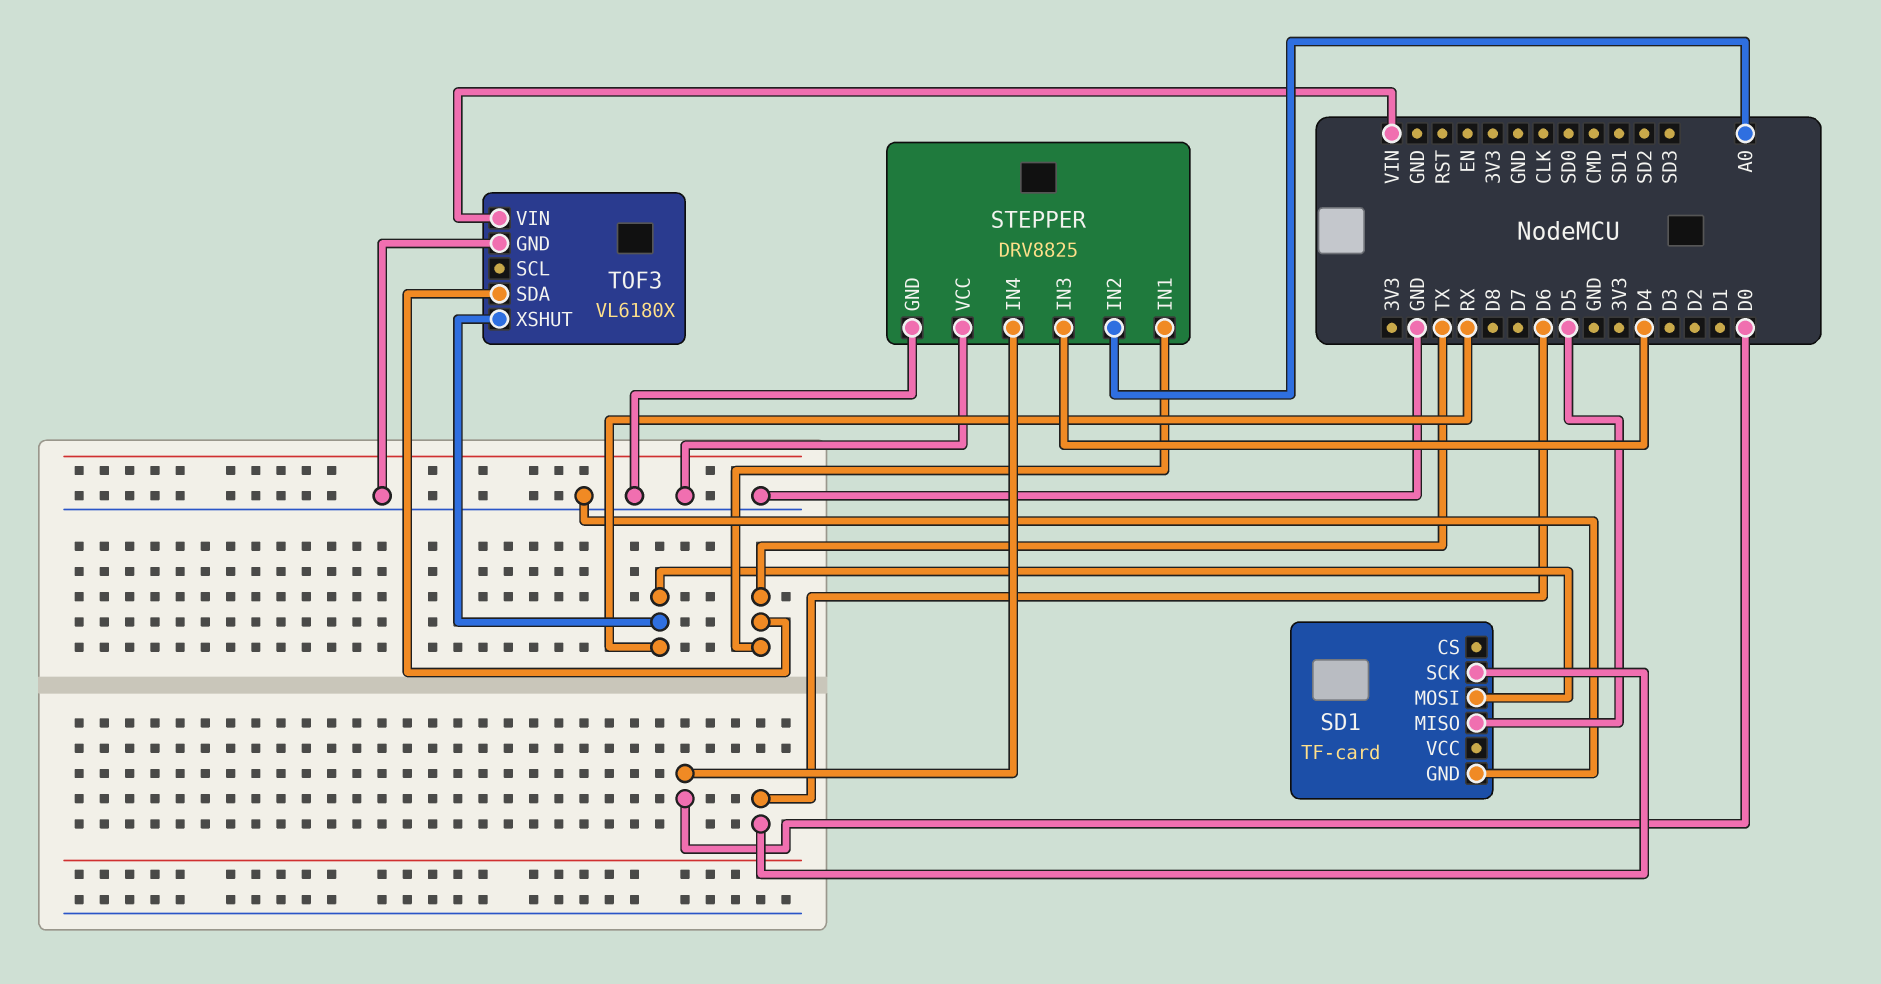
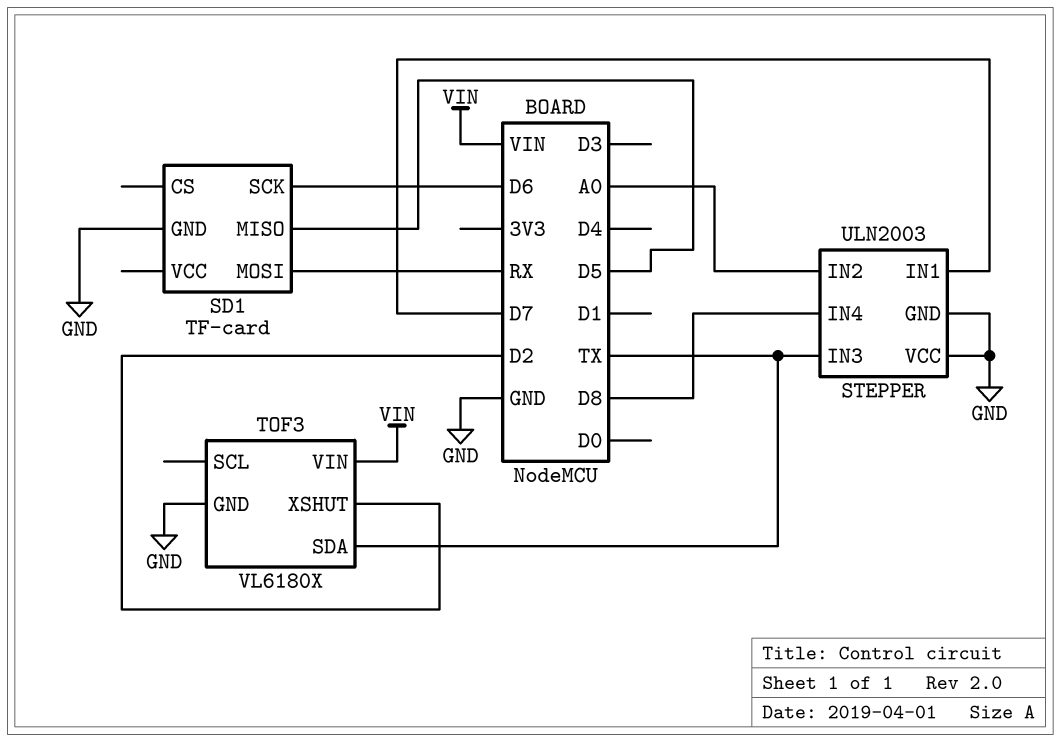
STEPPER: DRV8825 -> ULN2003
STEPPER pin IN1: TX -> D7
STEPPER pin IN3: D4 -> TX
STEPPER pin IN4: D0 -> D8
TOF3 pin XSHUT: RX -> D2

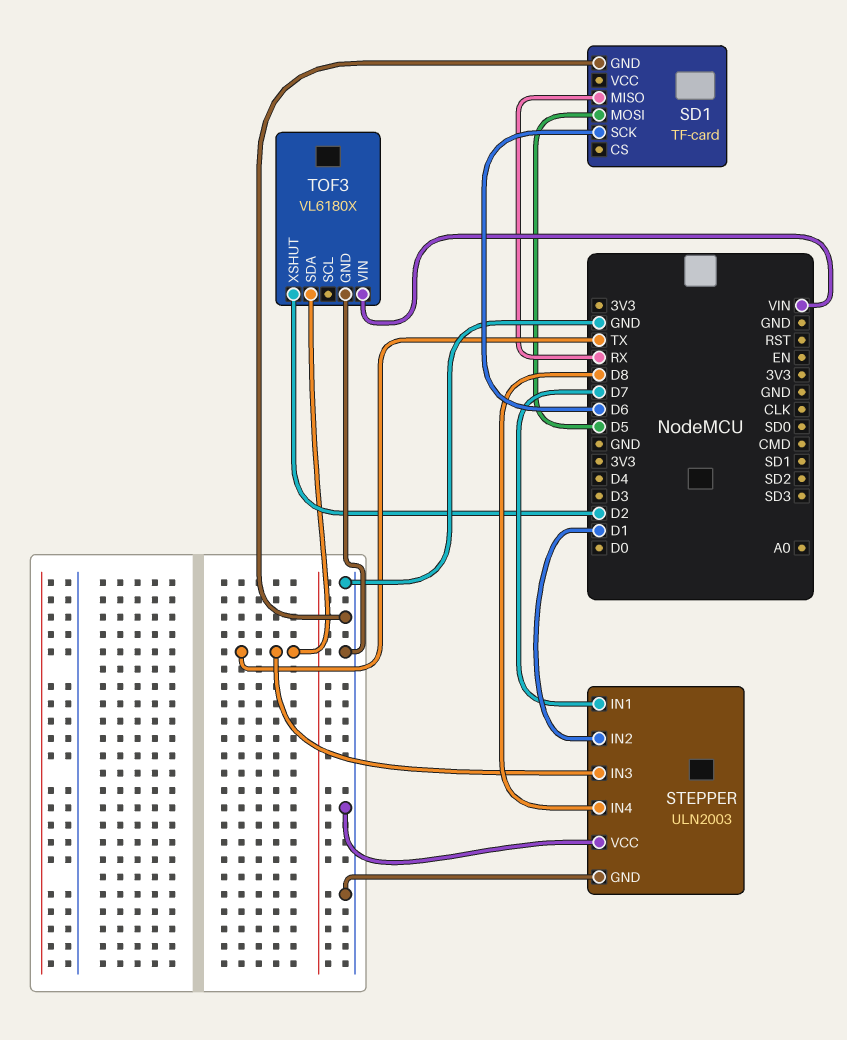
SD1 pin MISO: D5 -> RX
SD1 pin MOSI: RX -> D5
STEPPER pin IN2: A0 -> D1

